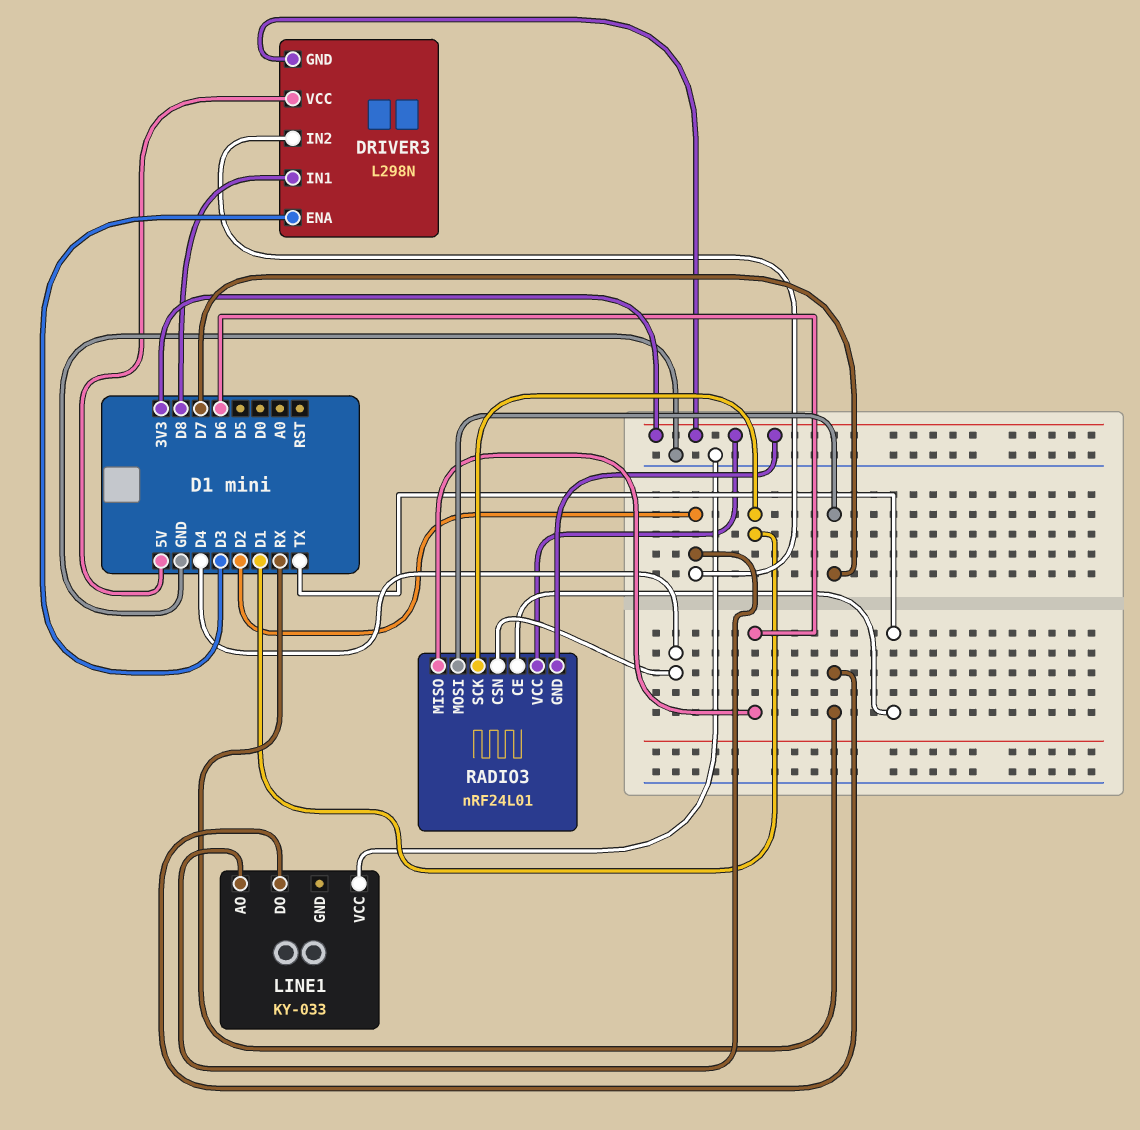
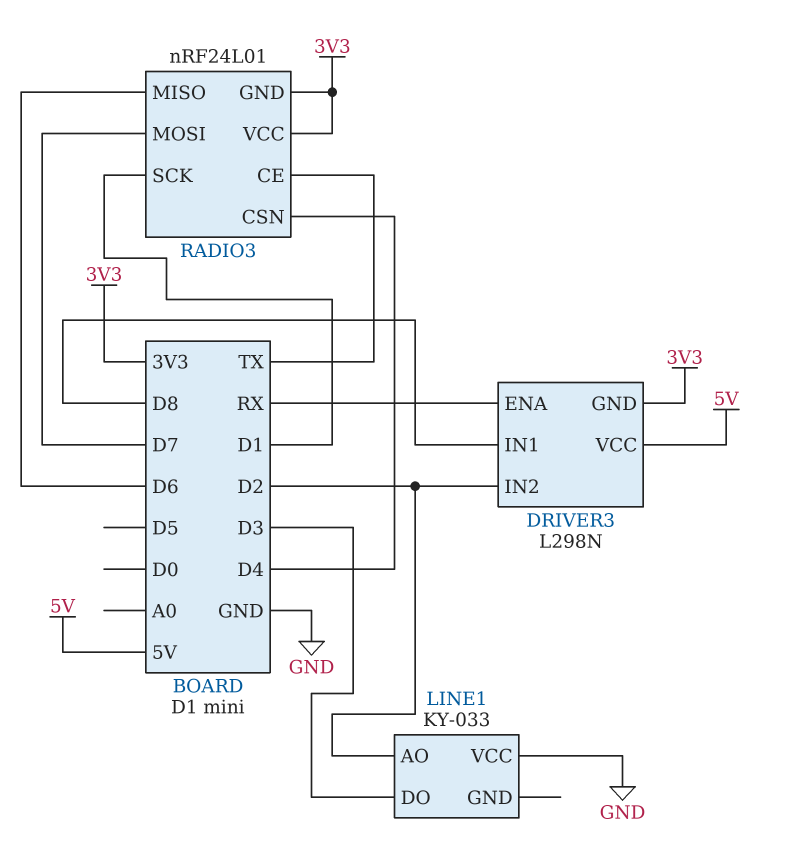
DRIVER3 pin ENA: D3 -> RX
LINE1 pin DO: RX -> D3

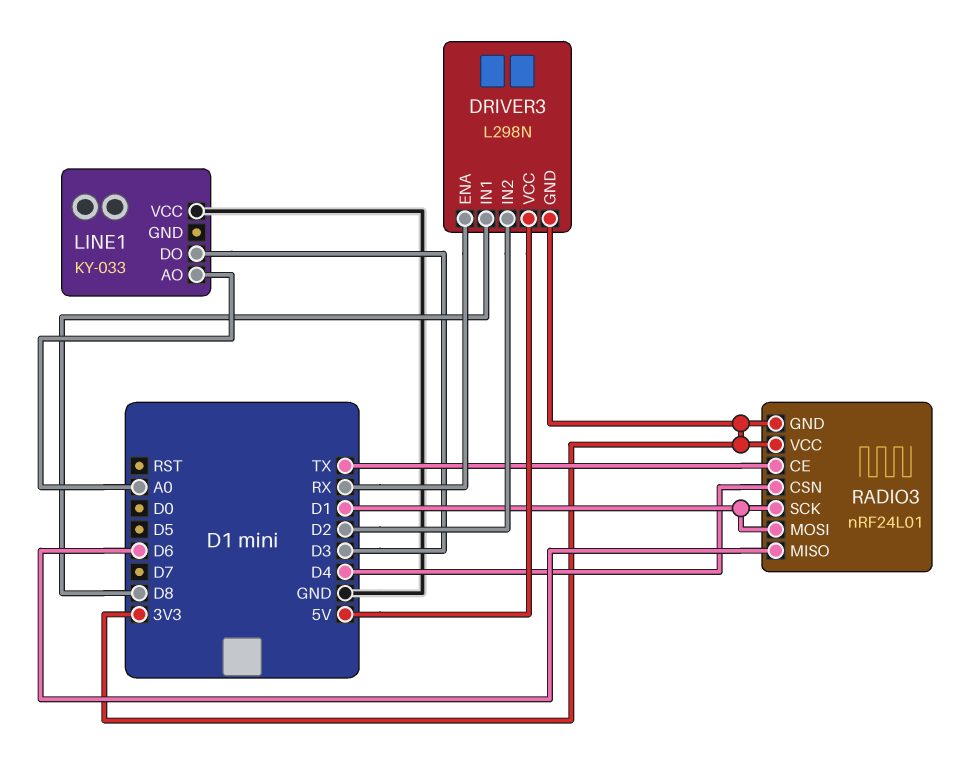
LINE1 pin AO: D2 -> A0
RADIO3 pin MOSI: D7 -> D1

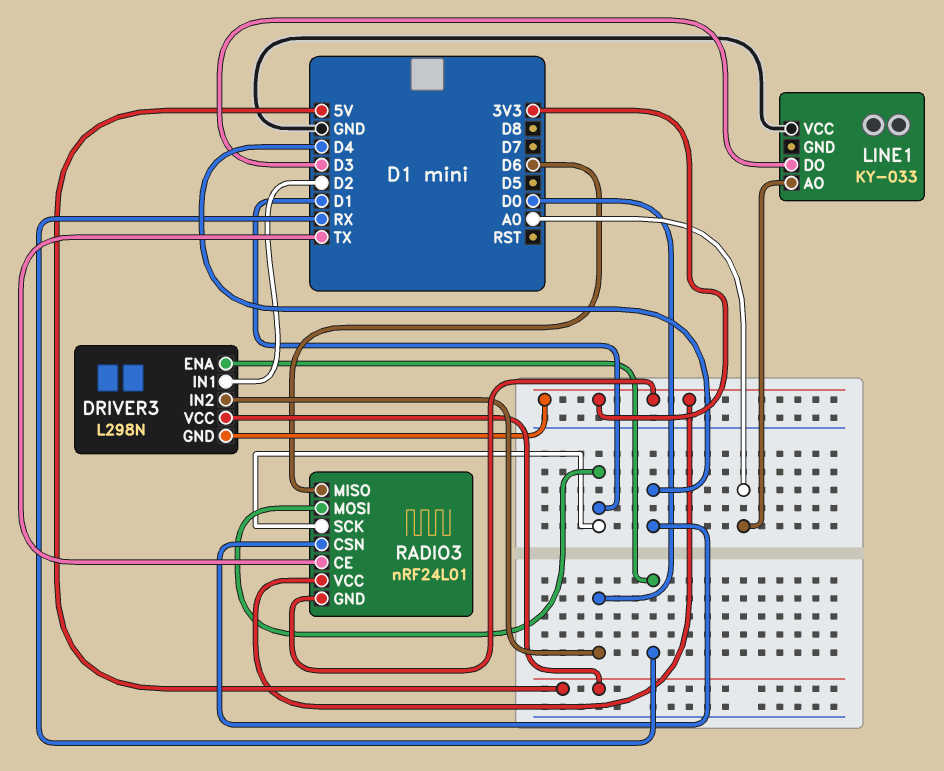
DRIVER3 pin IN1: D8 -> D2
DRIVER3 pin IN2: D2 -> D0

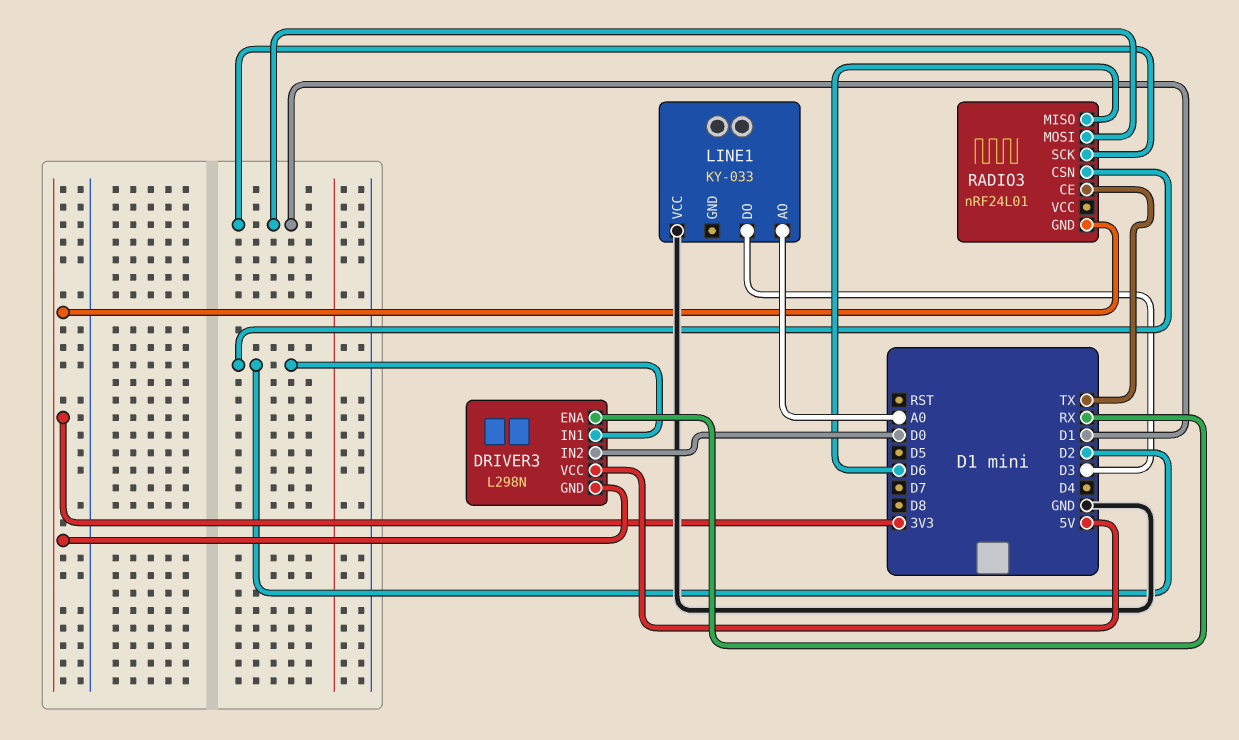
RADIO3 pin CSN: D4 -> D2
RADIO3 pin VCC: 3V3 -> none

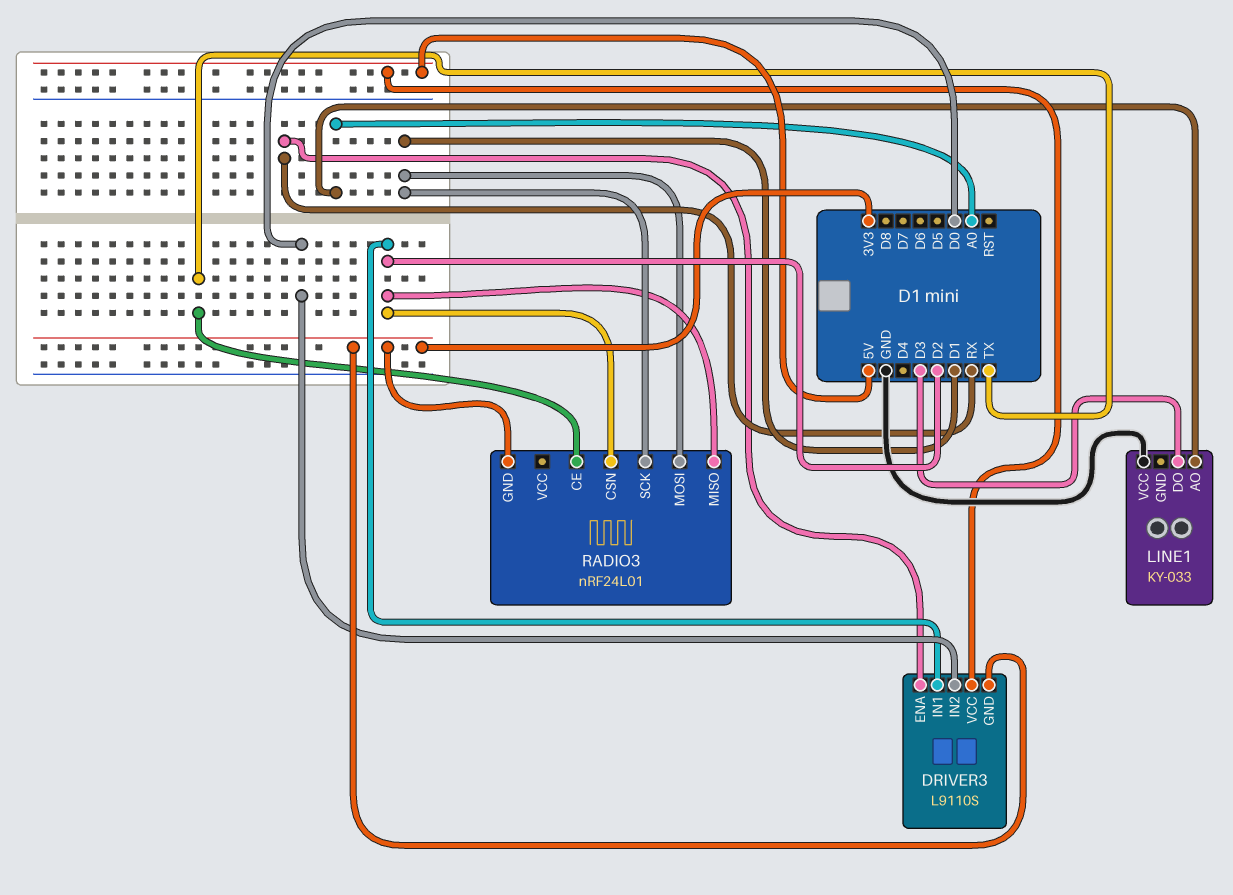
DRIVER3: L298N -> L9110S
RADIO3 pin MISO: D6 -> D2

